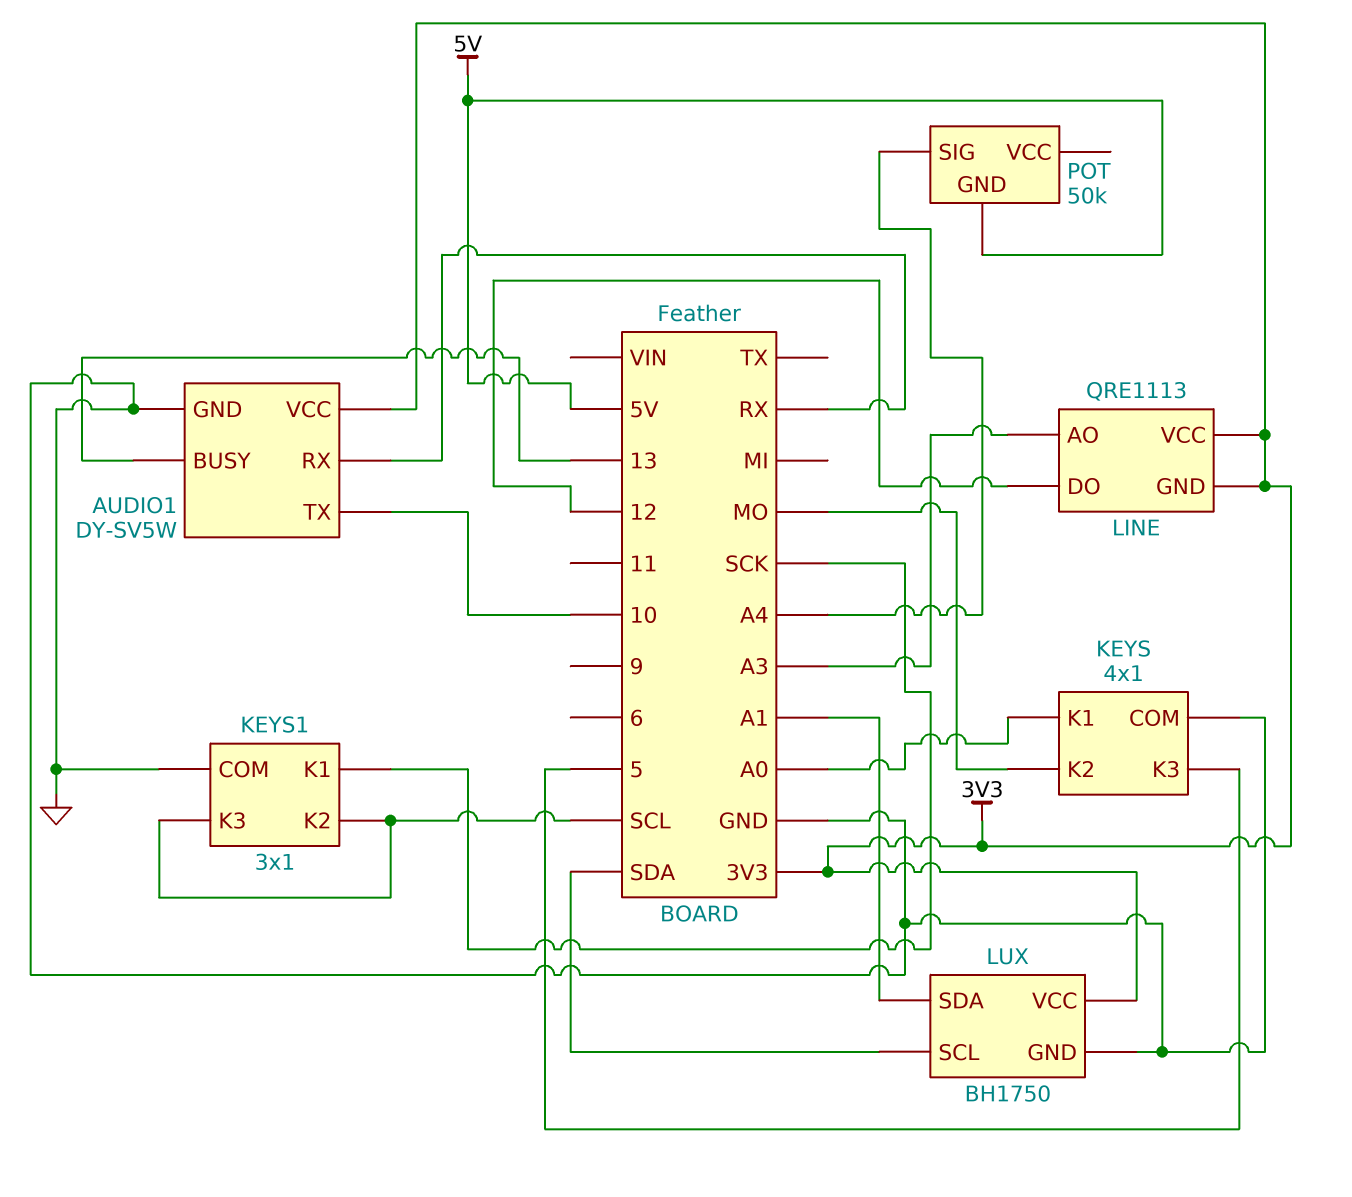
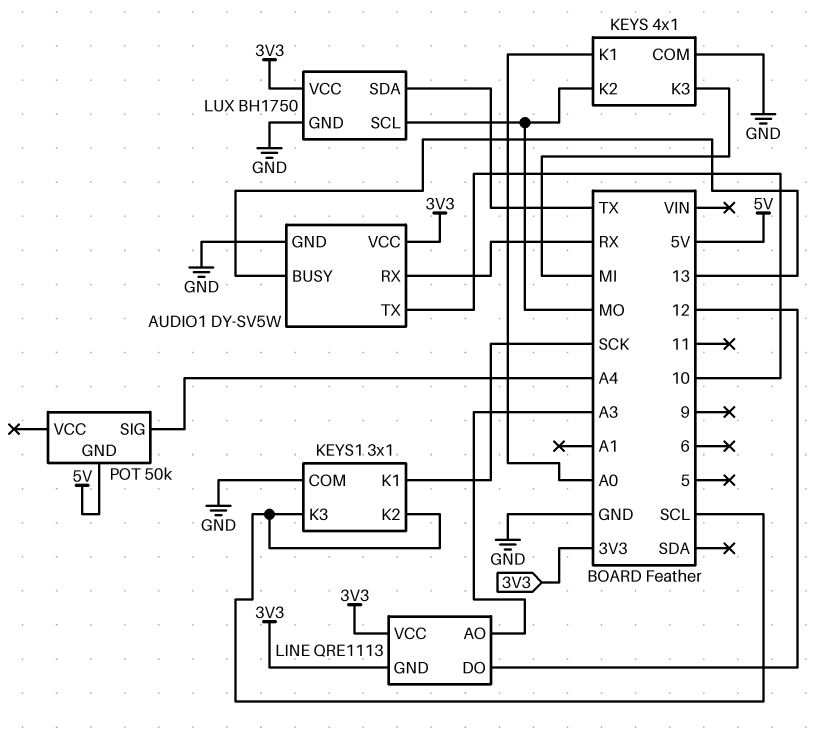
KEYS pin K3: 5 -> MI
LUX pin SCL: SDA -> MO
LUX pin SDA: A1 -> TX

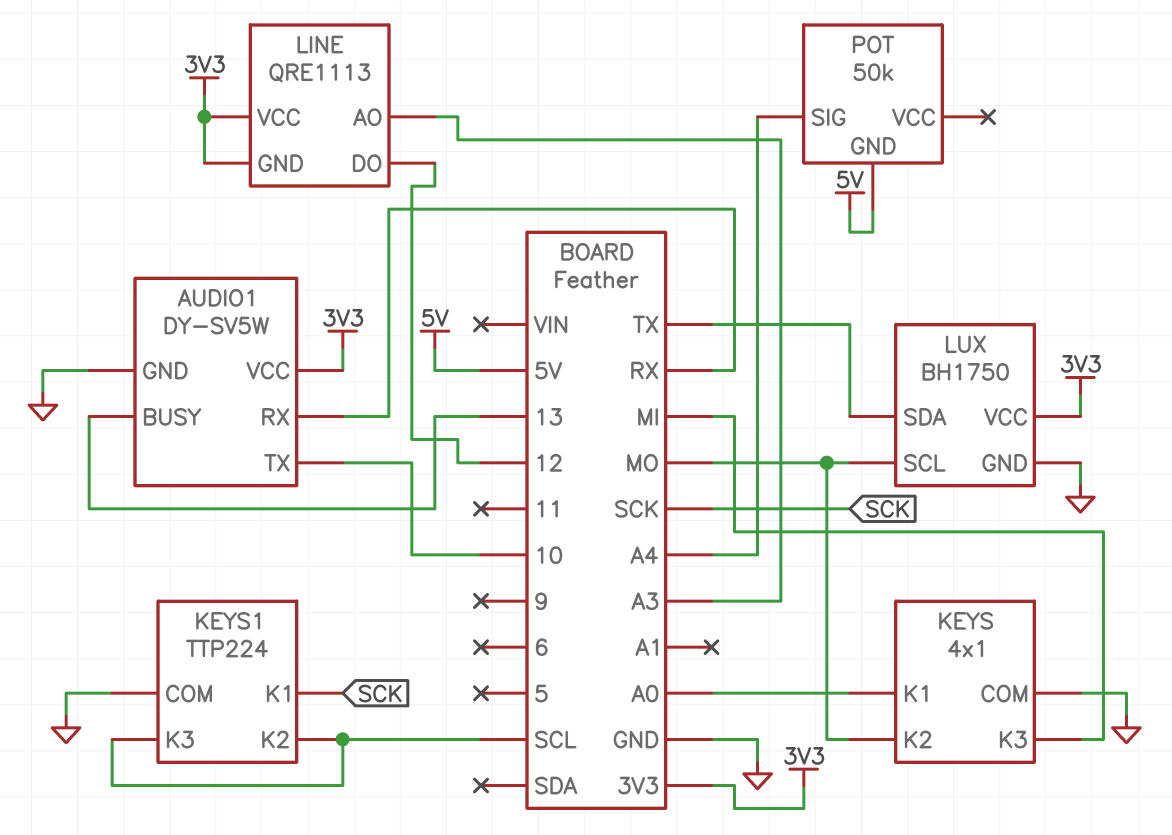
KEYS1: 3x1 -> TTP224

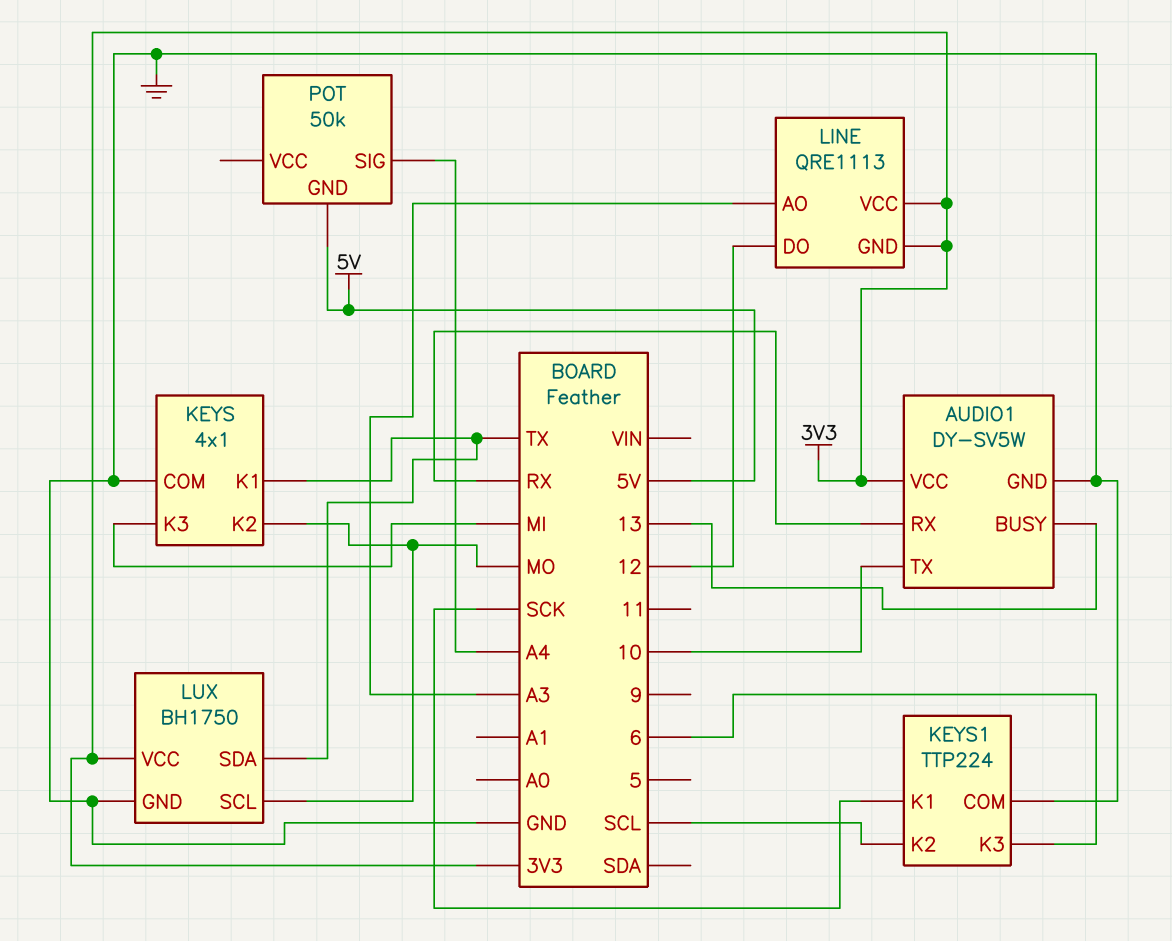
KEYS pin K1: A0 -> TX
KEYS1 pin K3: SCL -> 6

